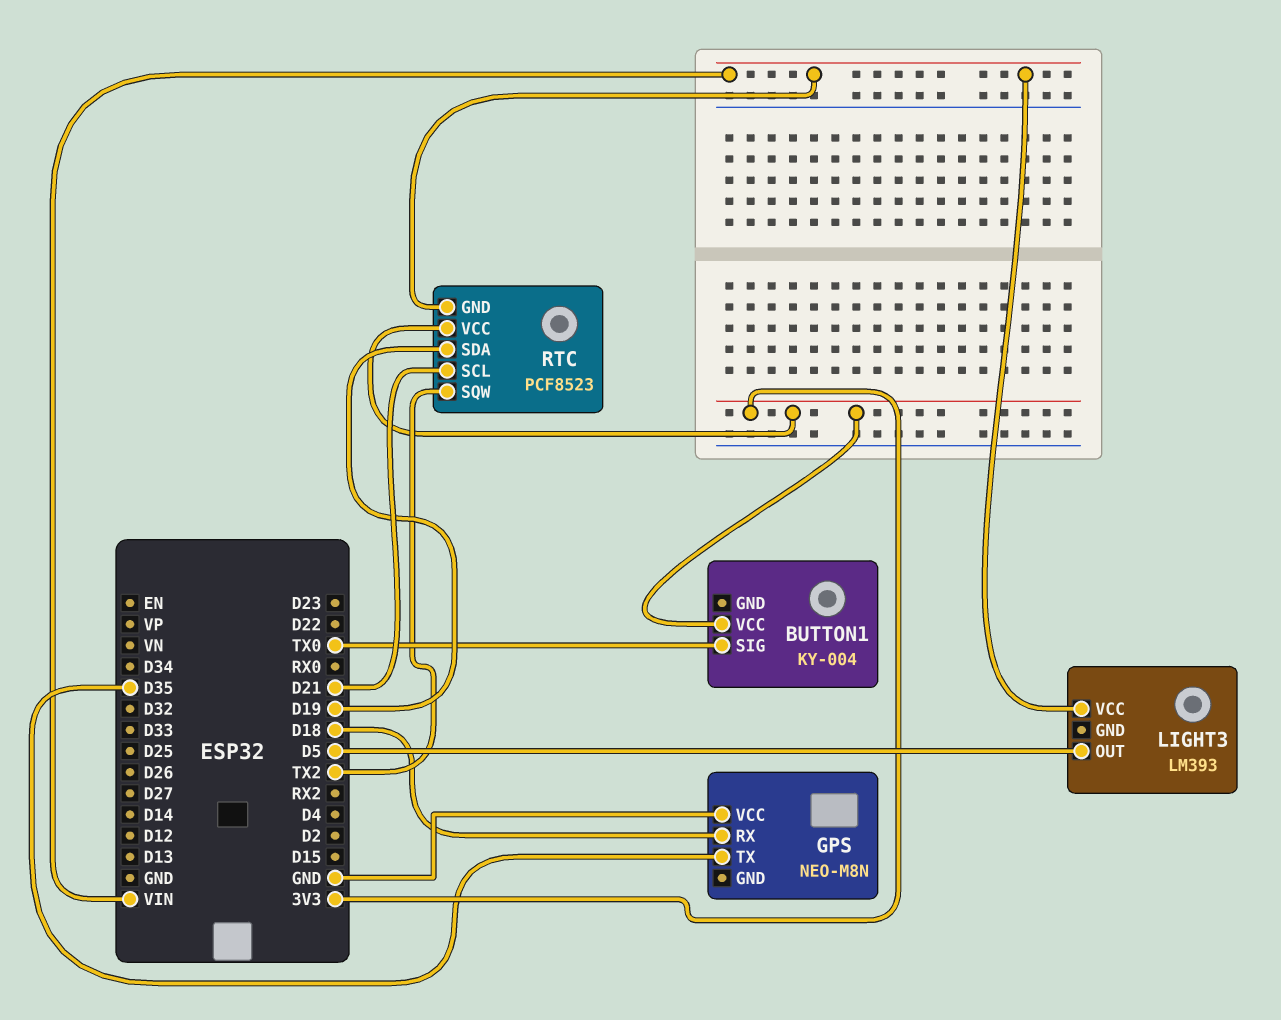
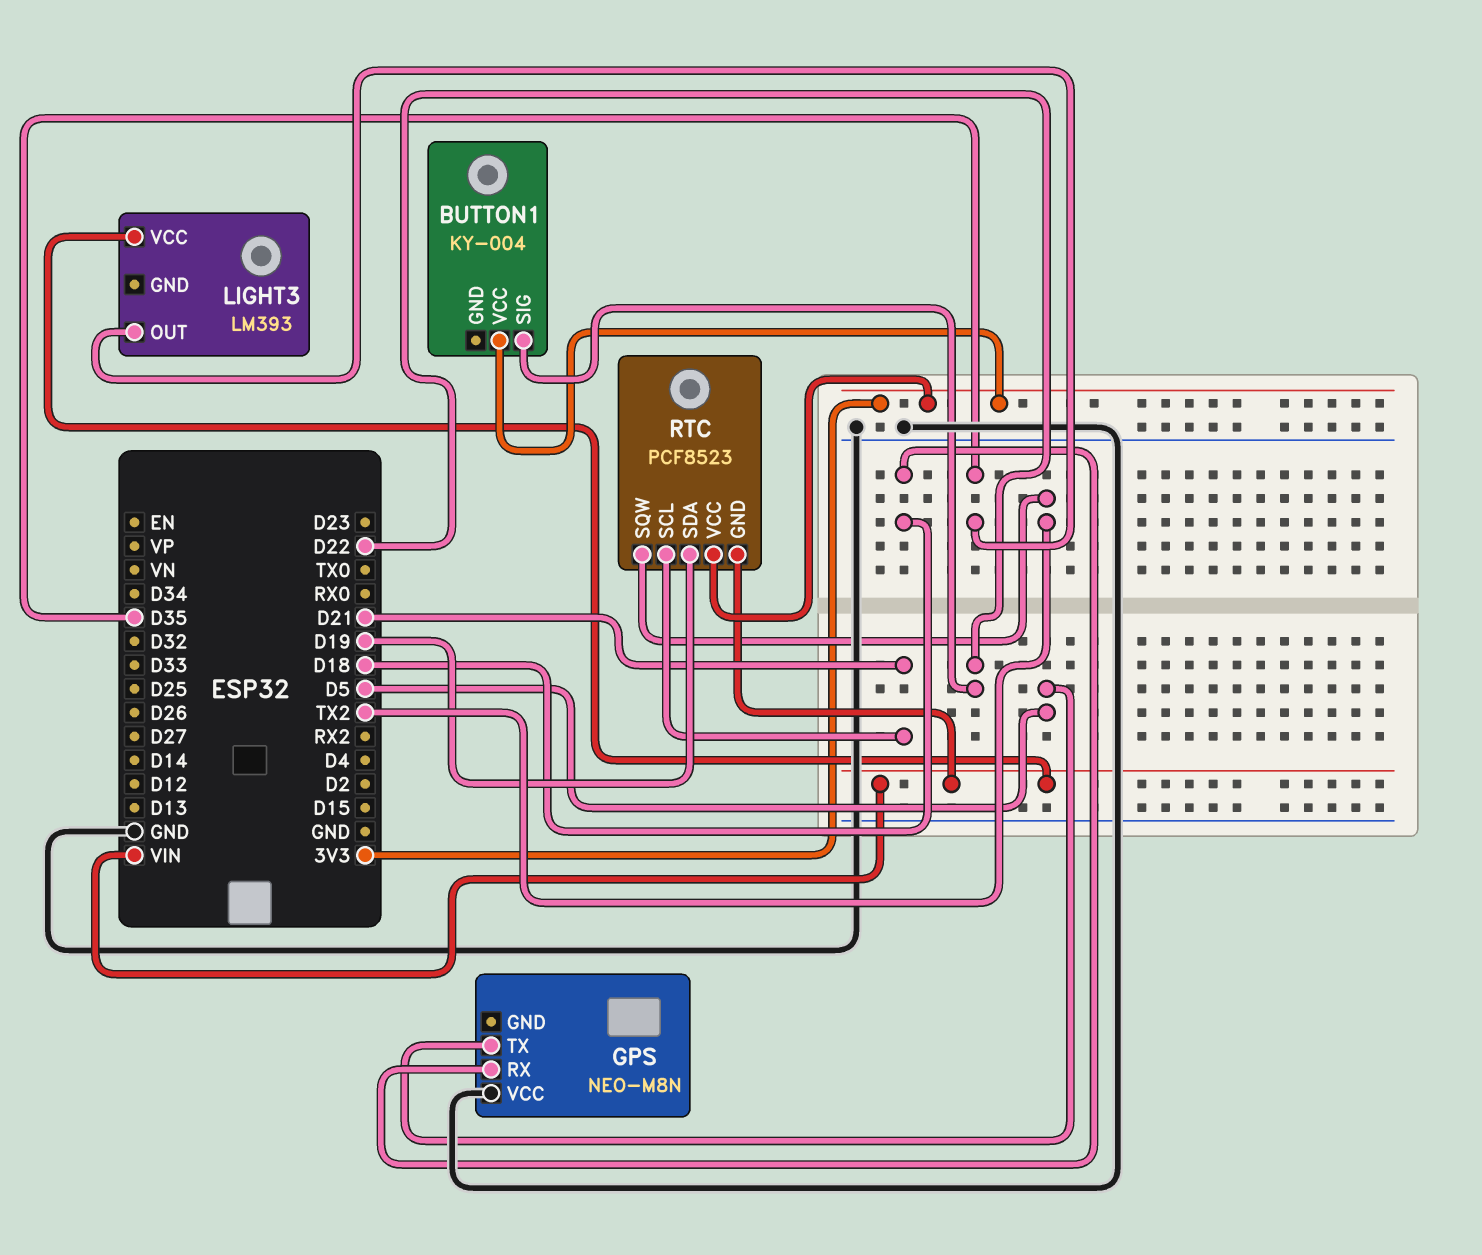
BUTTON1 pin SIG: TX0 -> D22
GPS pin TX: D35 -> D5
LIGHT3 pin OUT: D5 -> D35

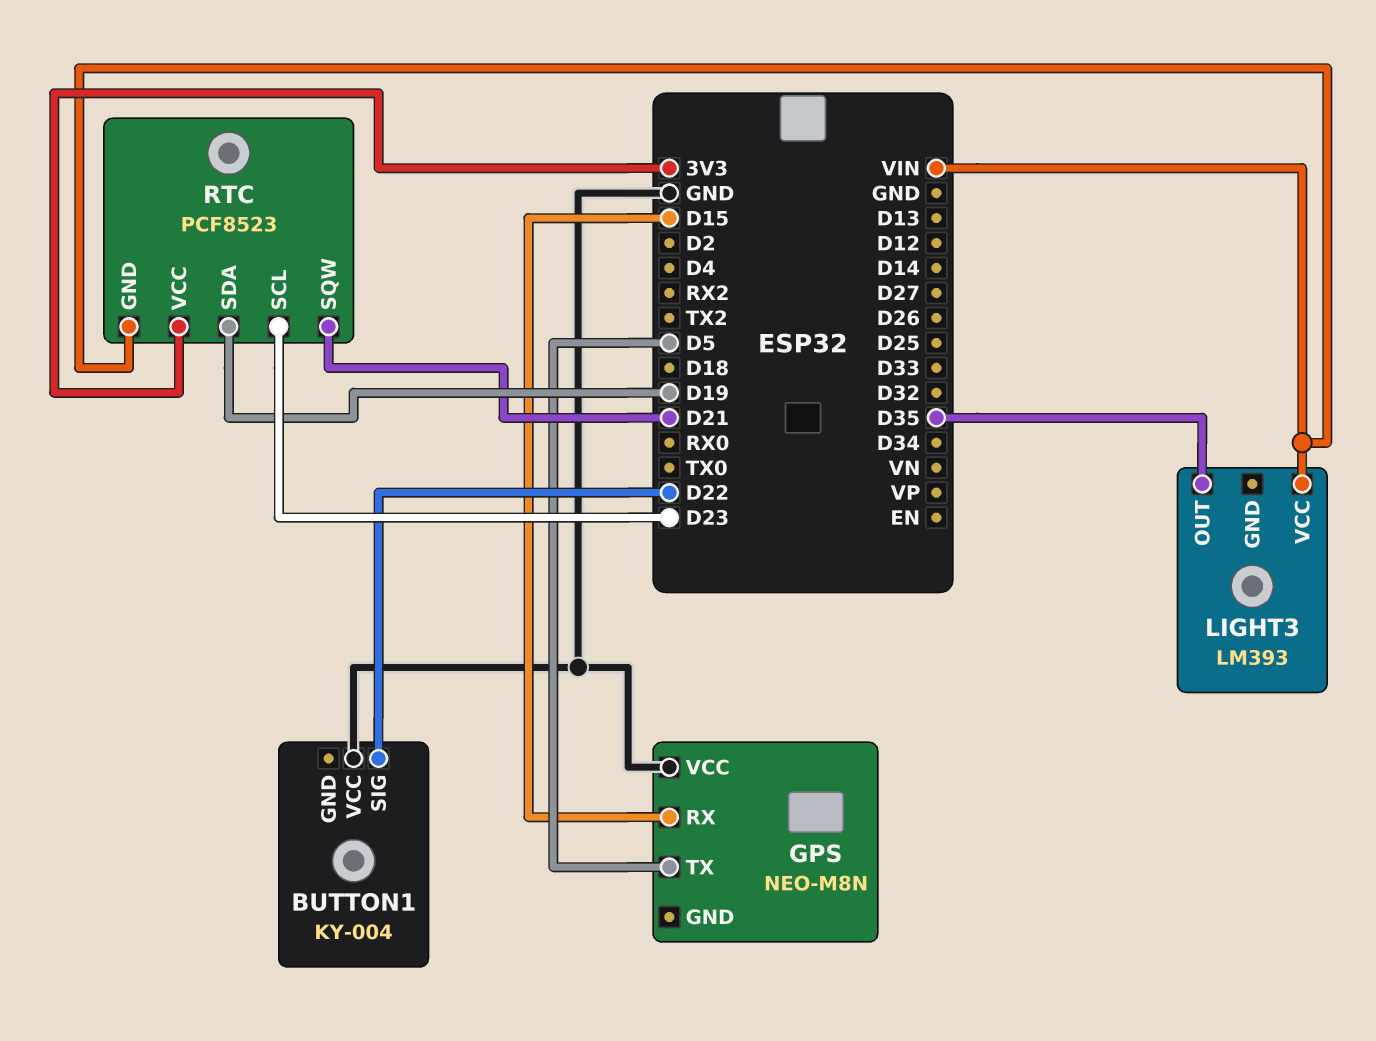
BUTTON1 pin VCC: 3V3 -> GND
GPS pin RX: D18 -> D15
RTC pin SCL: D21 -> D23
RTC pin SQW: TX2 -> D21

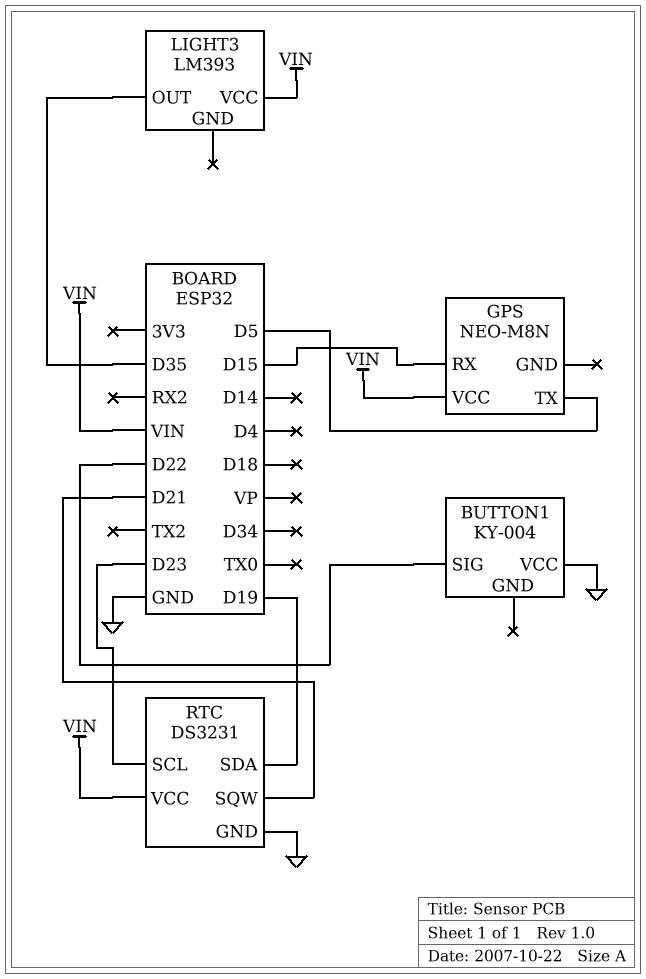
GPS pin VCC: GND -> VIN
RTC: PCF8523 -> DS3231
RTC pin GND: VIN -> GND
RTC pin VCC: 3V3 -> VIN

